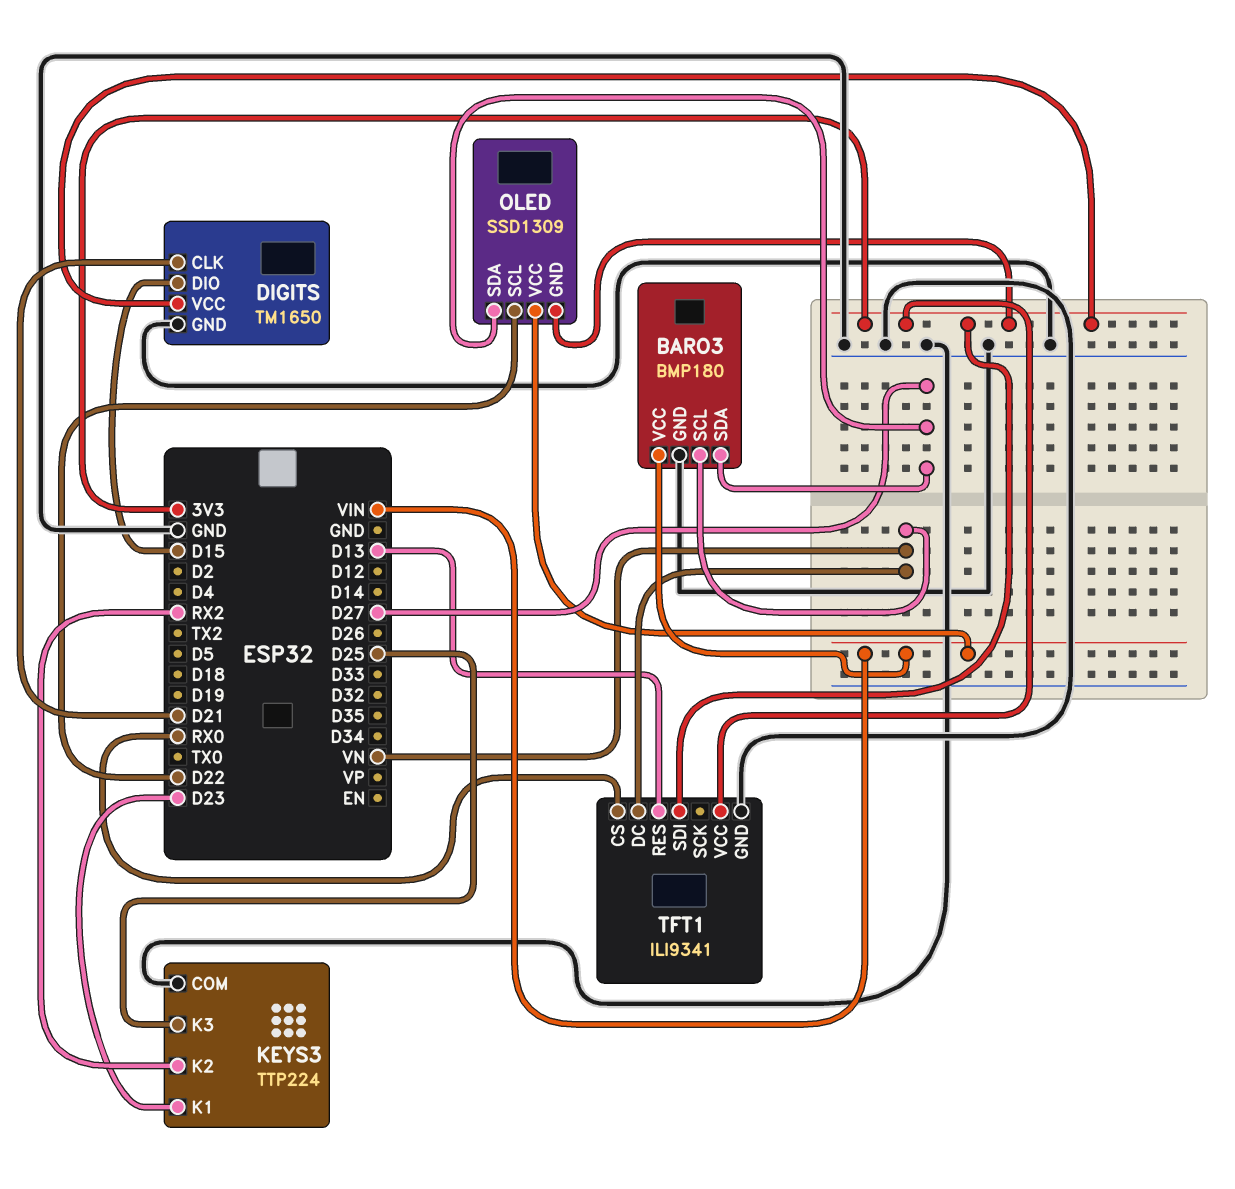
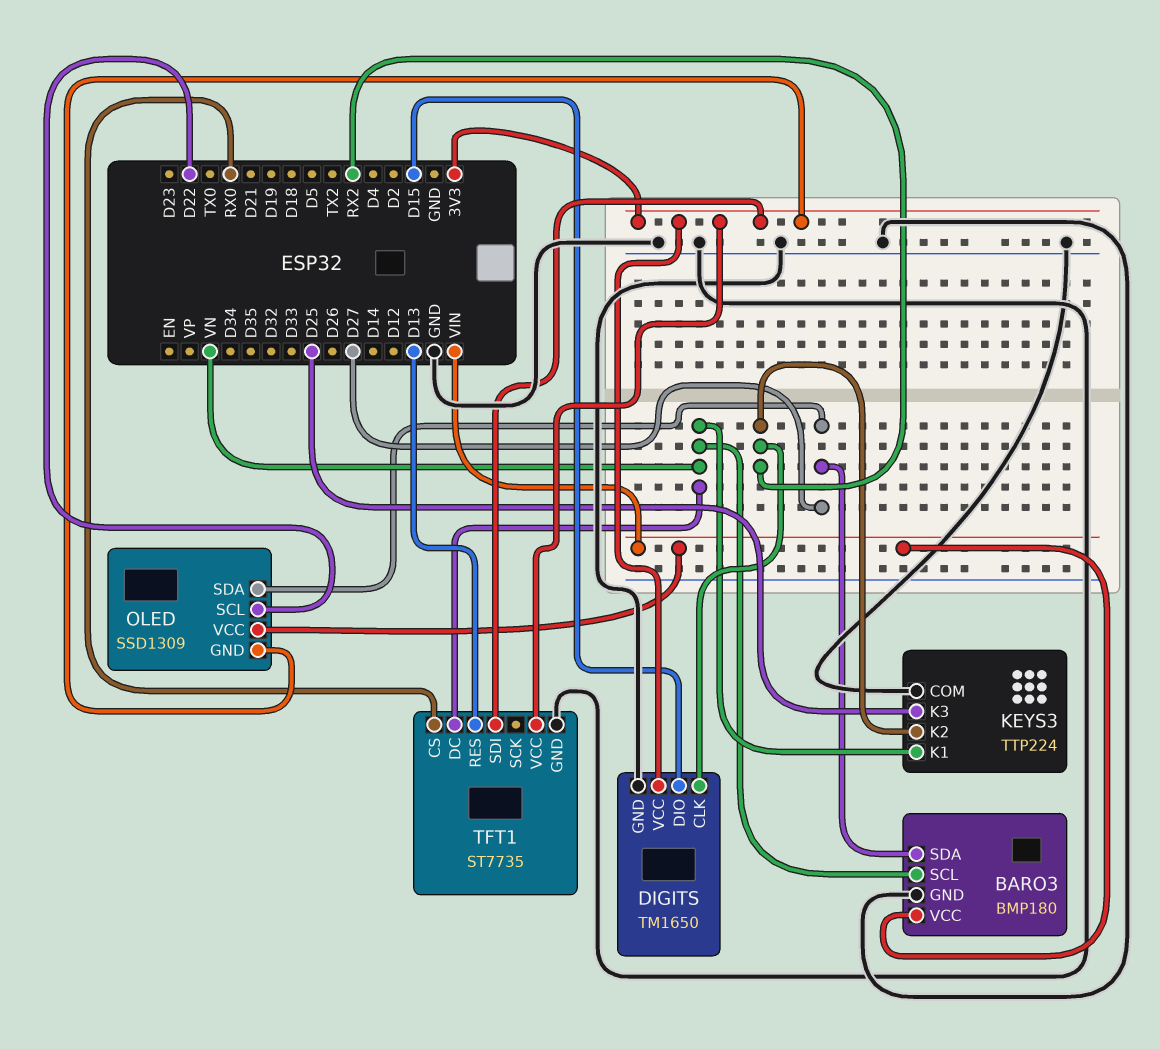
DIGITS pin CLK: D21 -> RX2
KEYS3 pin K1: D23 -> VN
TFT1: ILI9341 -> ST7735

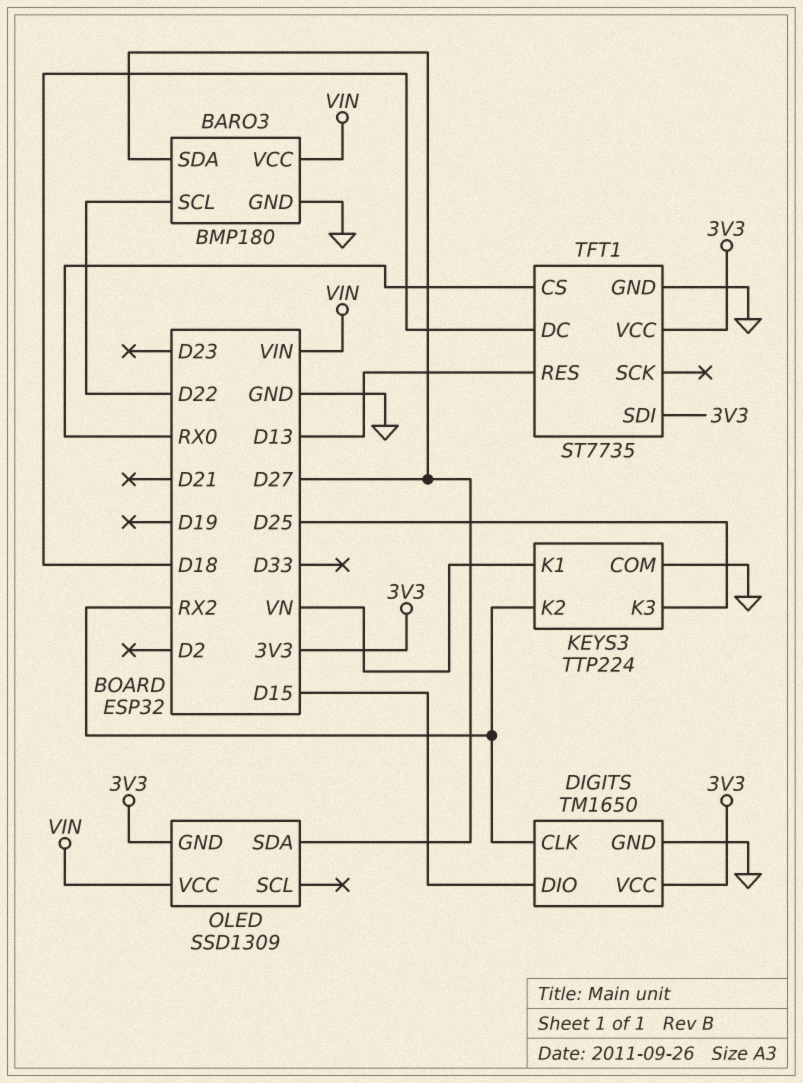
BARO3 pin SCL: VN -> D22
OLED pin SCL: D22 -> none
TFT1 pin DC: VN -> D18

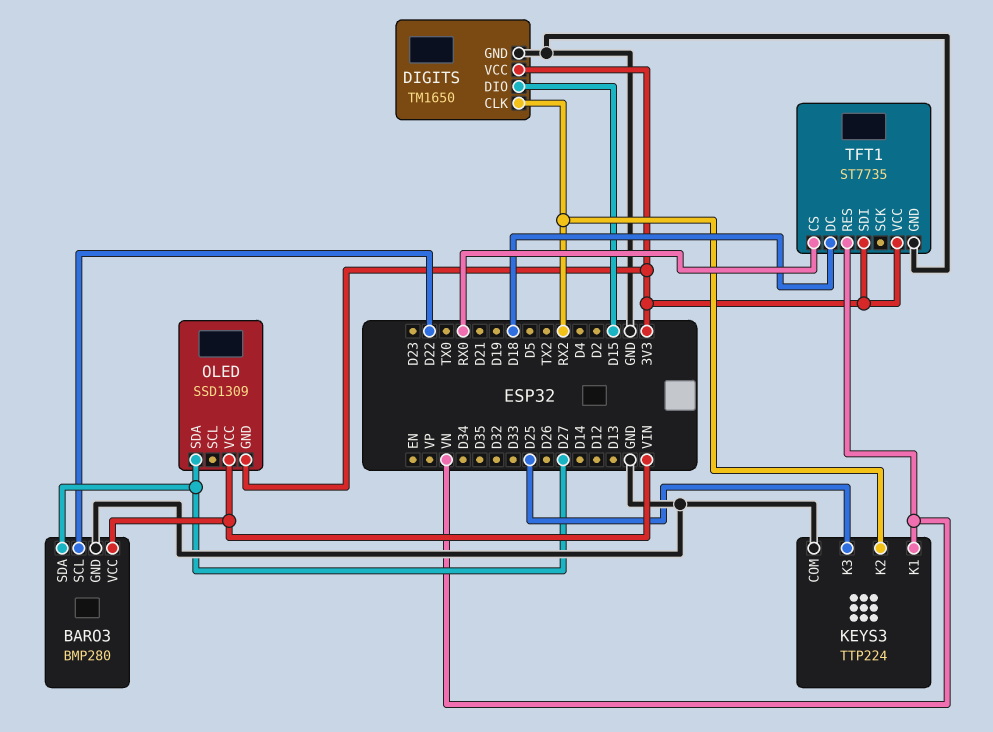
BARO3: BMP180 -> BMP280
TFT1 pin RES: D13 -> VN

